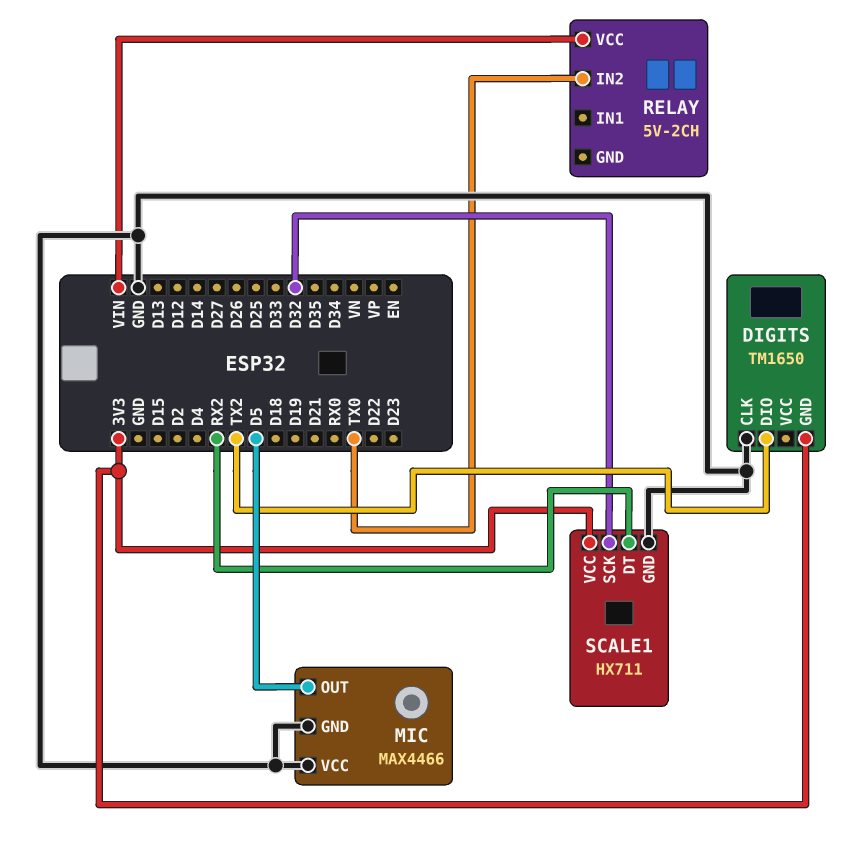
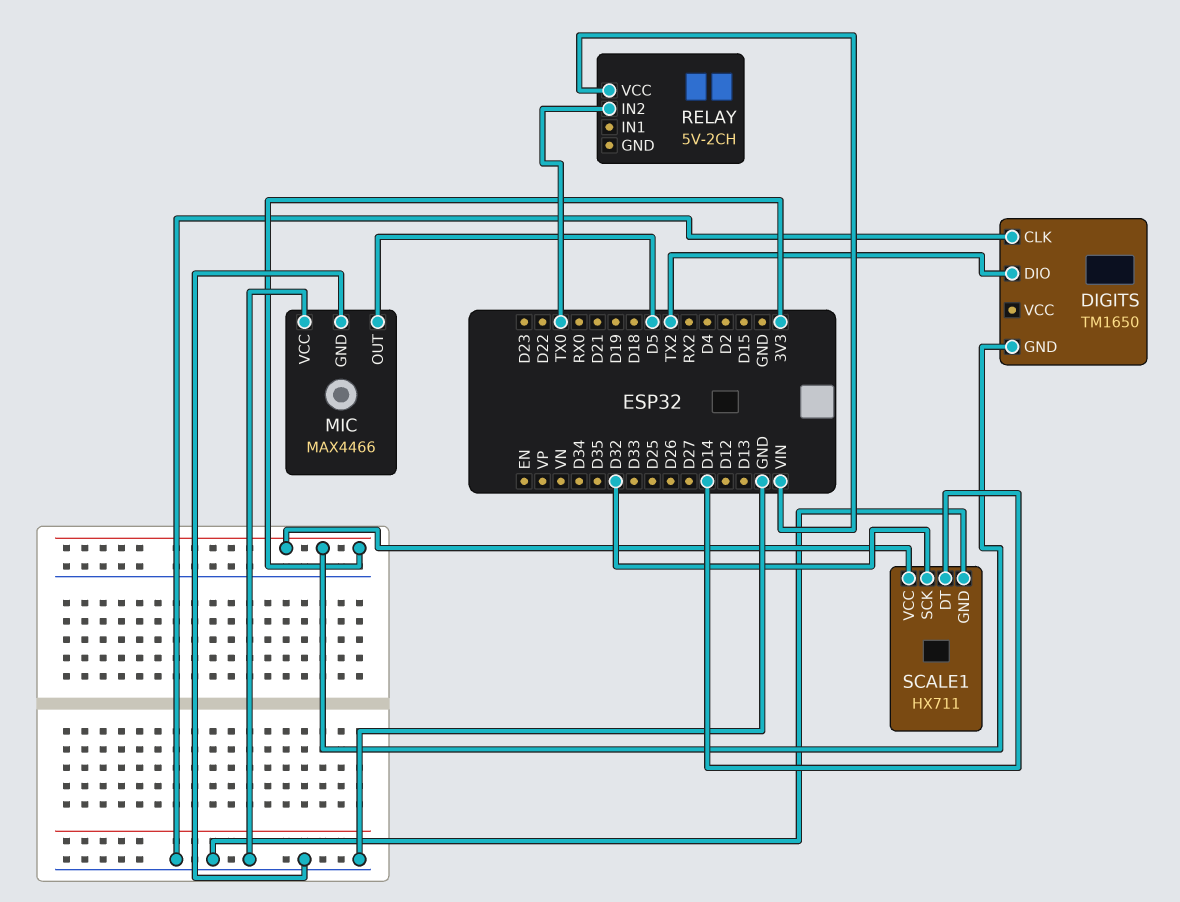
SCALE1 pin DT: RX2 -> D14

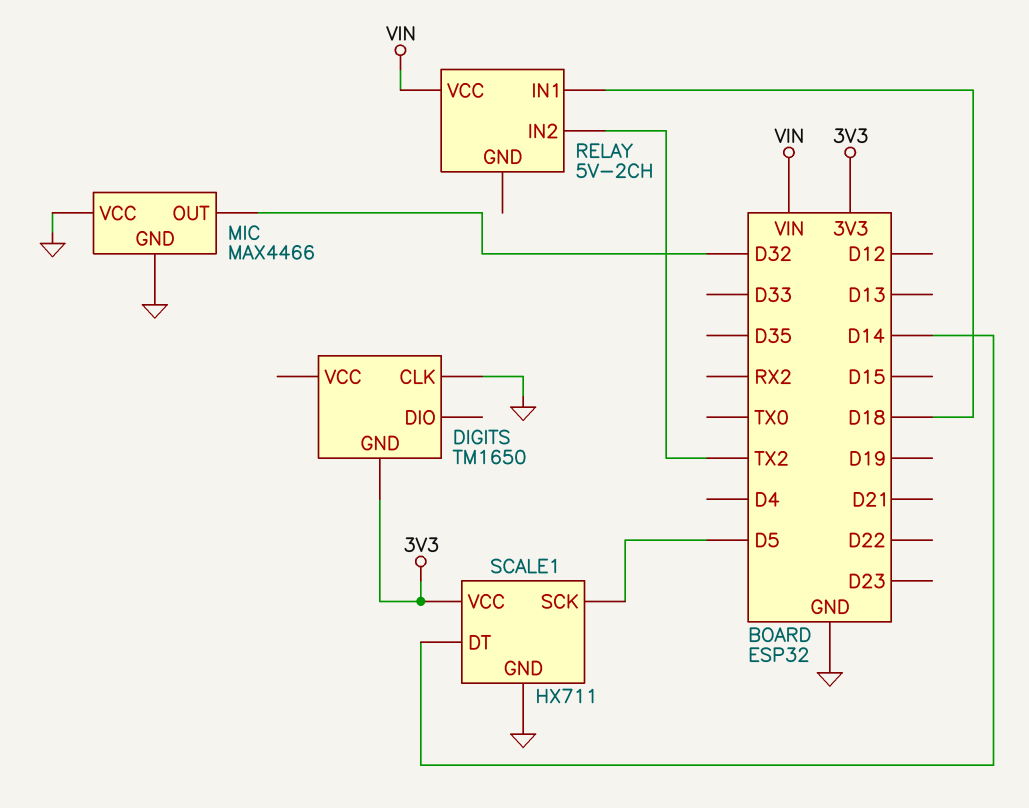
DIGITS pin DIO: TX2 -> none
MIC pin OUT: D5 -> D32
RELAY pin IN1: none -> D18
RELAY pin IN2: TX0 -> TX2
SCALE1 pin SCK: D32 -> D5

